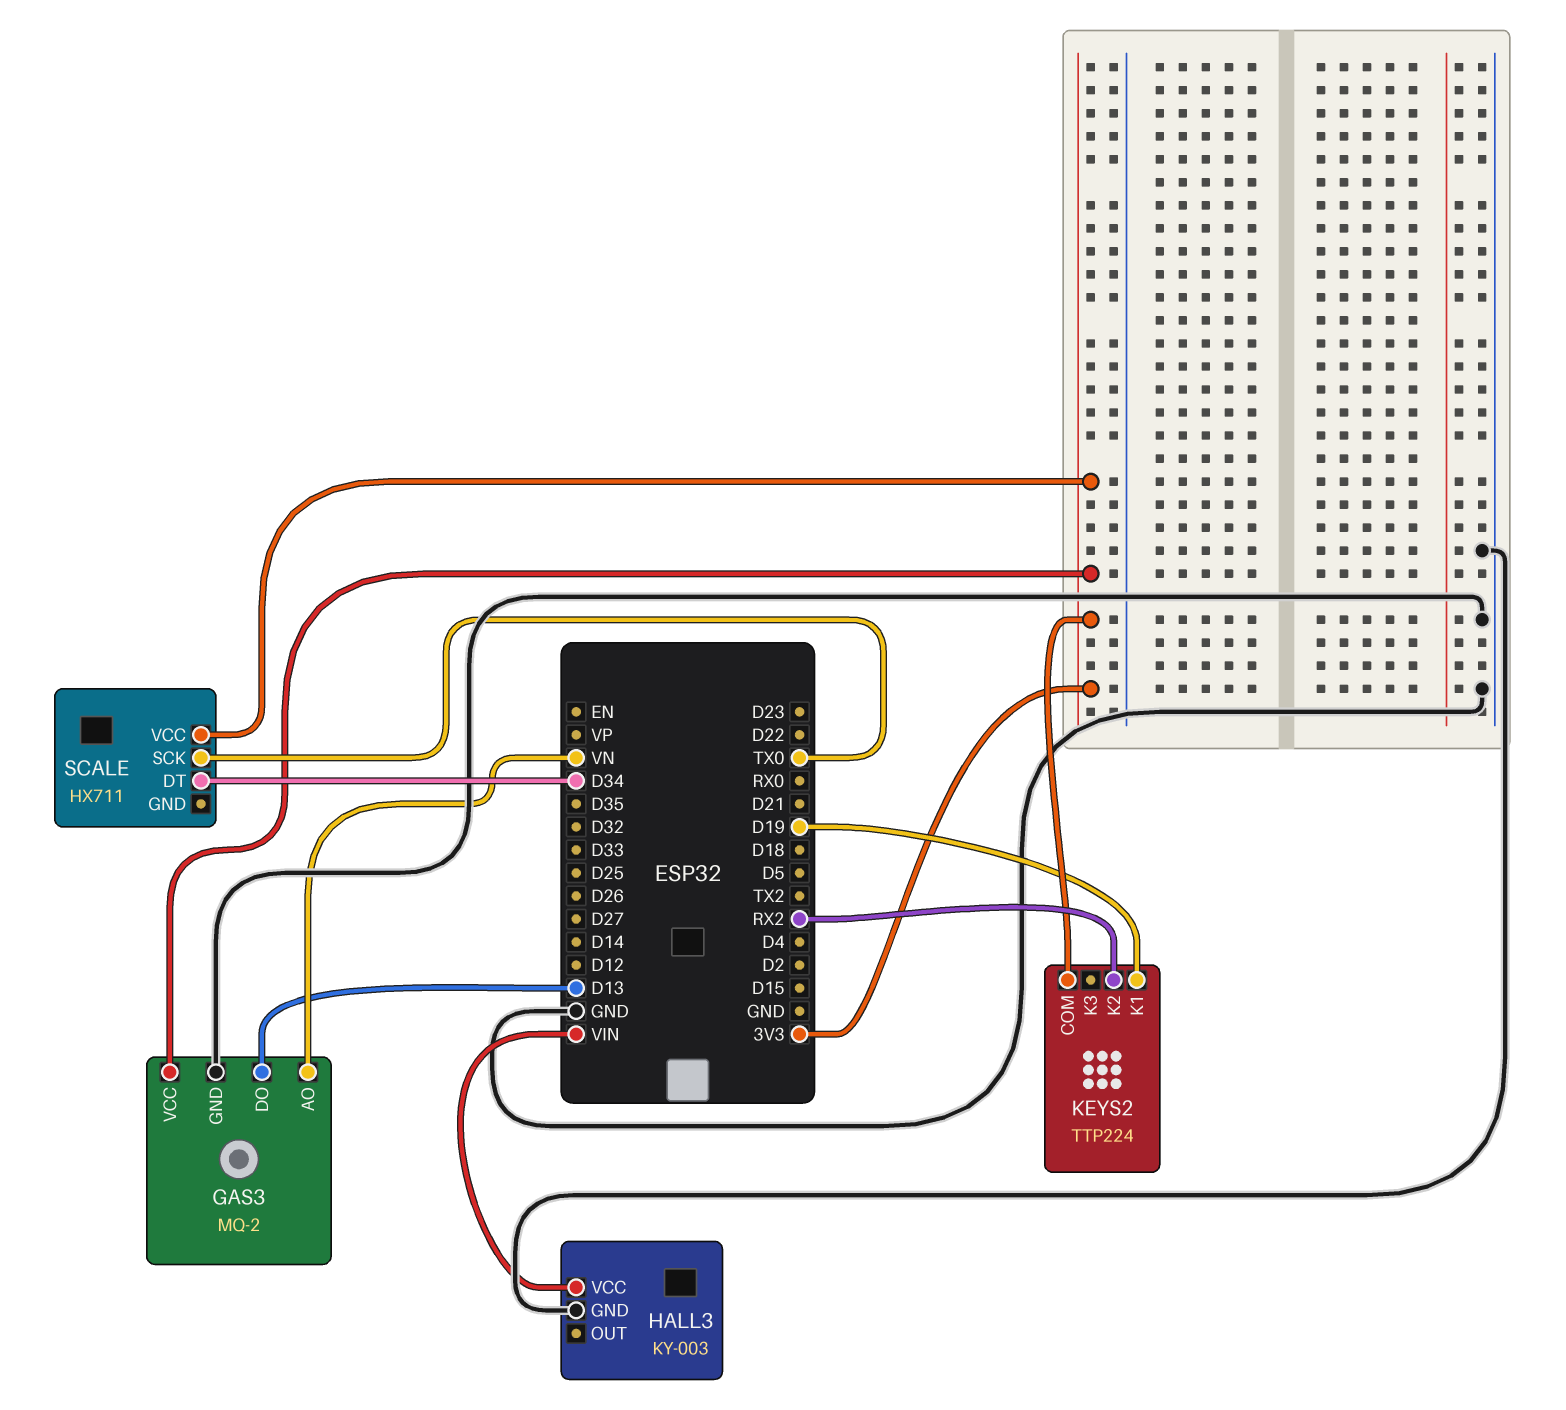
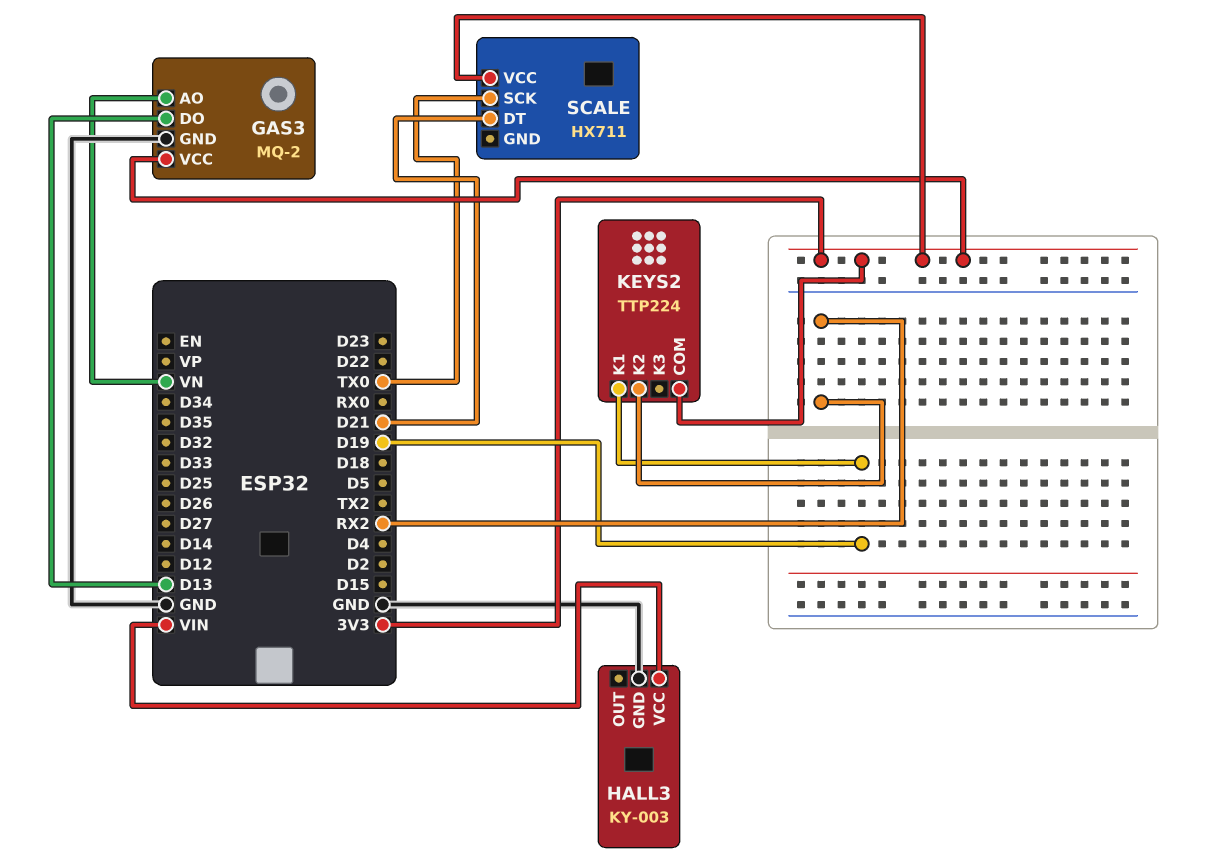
SCALE pin DT: D34 -> D21

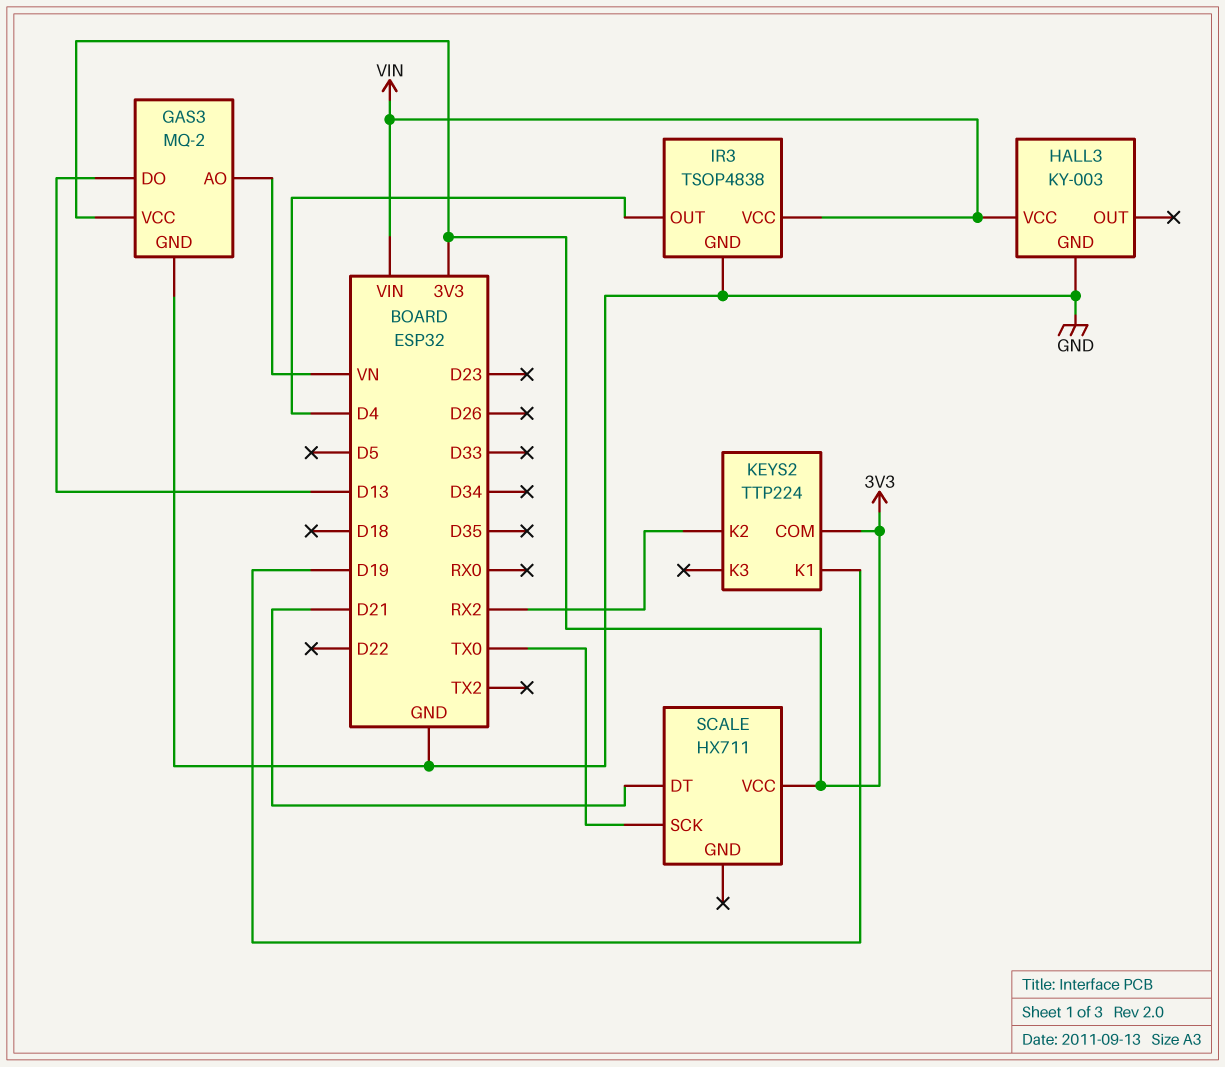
IR3: none -> TSOP4838
IR3 pin GND: none -> GND
IR3 pin OUT: none -> D4
IR3 pin VCC: none -> VIN

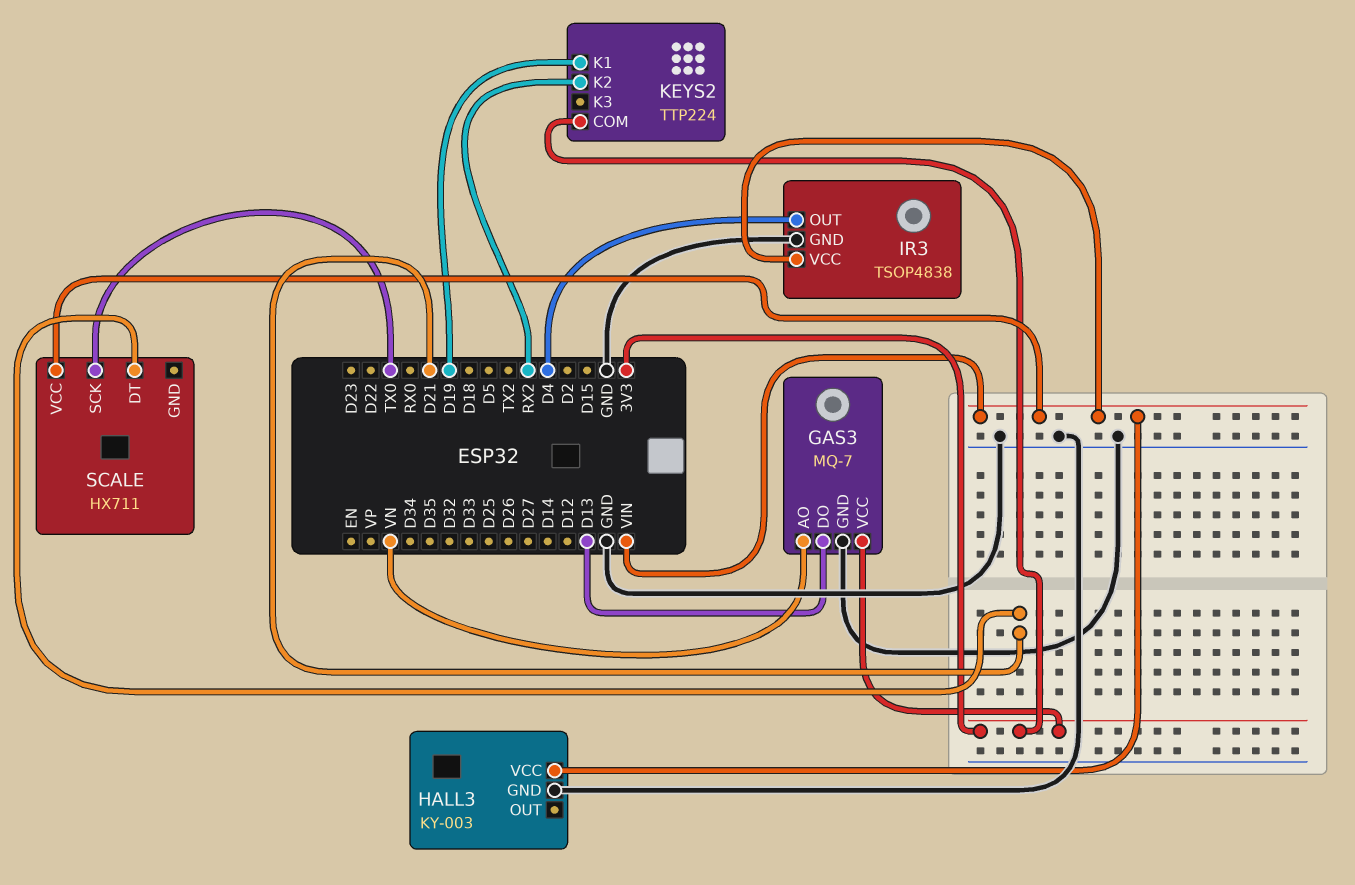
GAS3: MQ-2 -> MQ-7
SCALE pin VCC: 3V3 -> VIN

